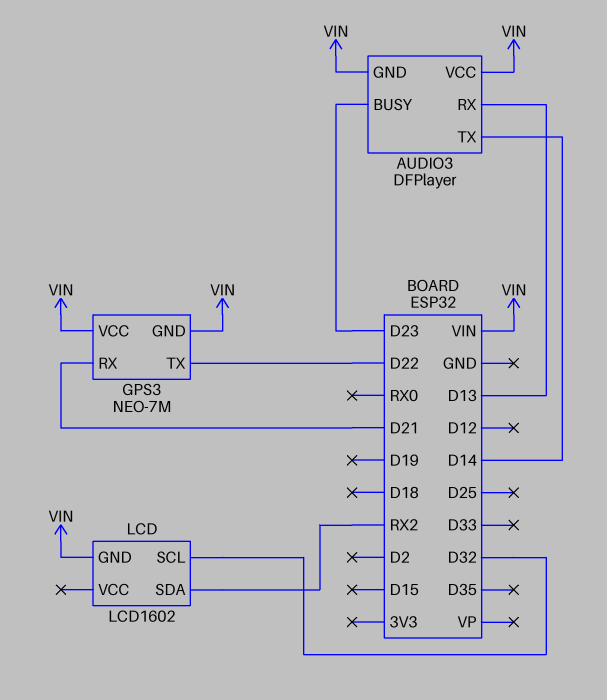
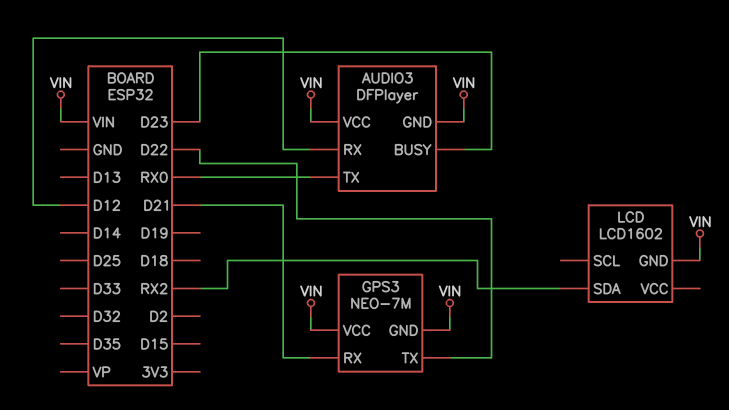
AUDIO3 pin RX: D13 -> D12
AUDIO3 pin TX: D14 -> RX0
LCD pin SCL: D32 -> none

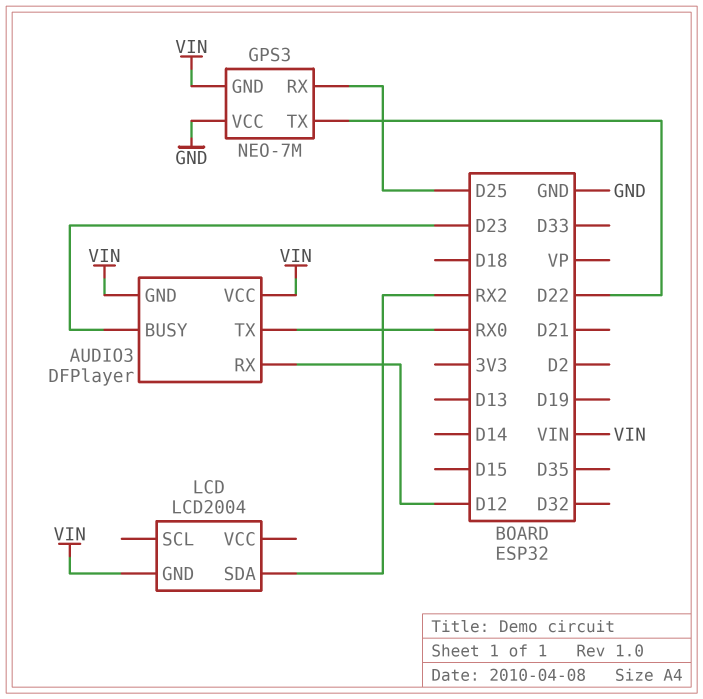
GPS3 pin RX: D21 -> D25
GPS3 pin VCC: VIN -> GND
LCD: LCD1602 -> LCD2004

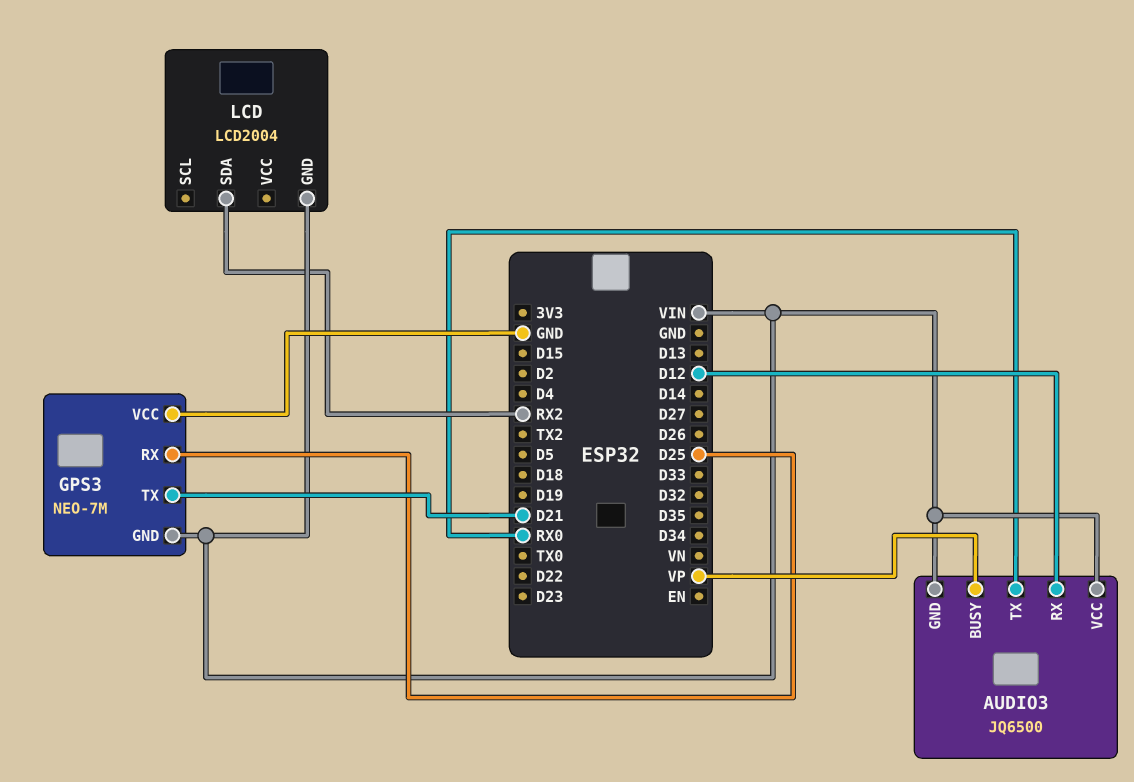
AUDIO3: DFPlayer -> JQ6500
AUDIO3 pin BUSY: D23 -> VP
GPS3 pin TX: D22 -> D21

